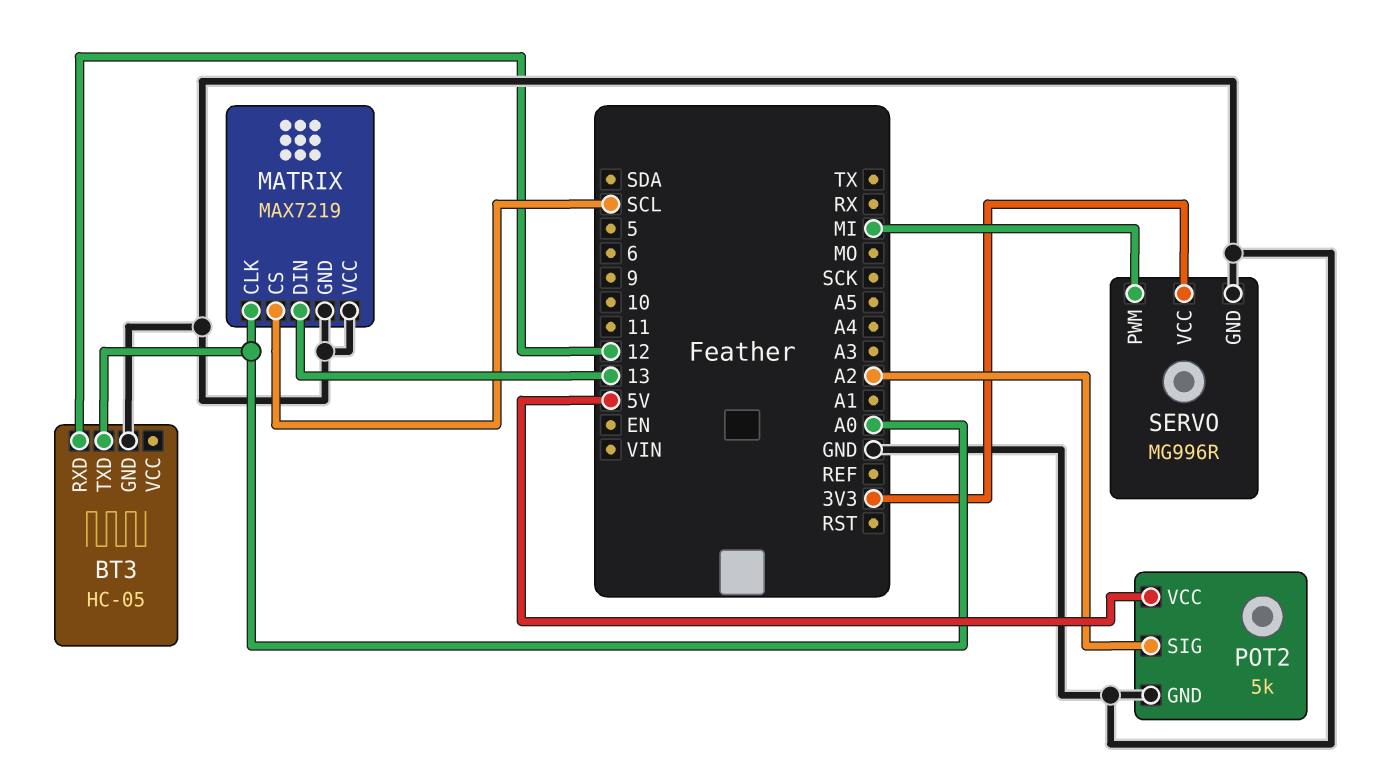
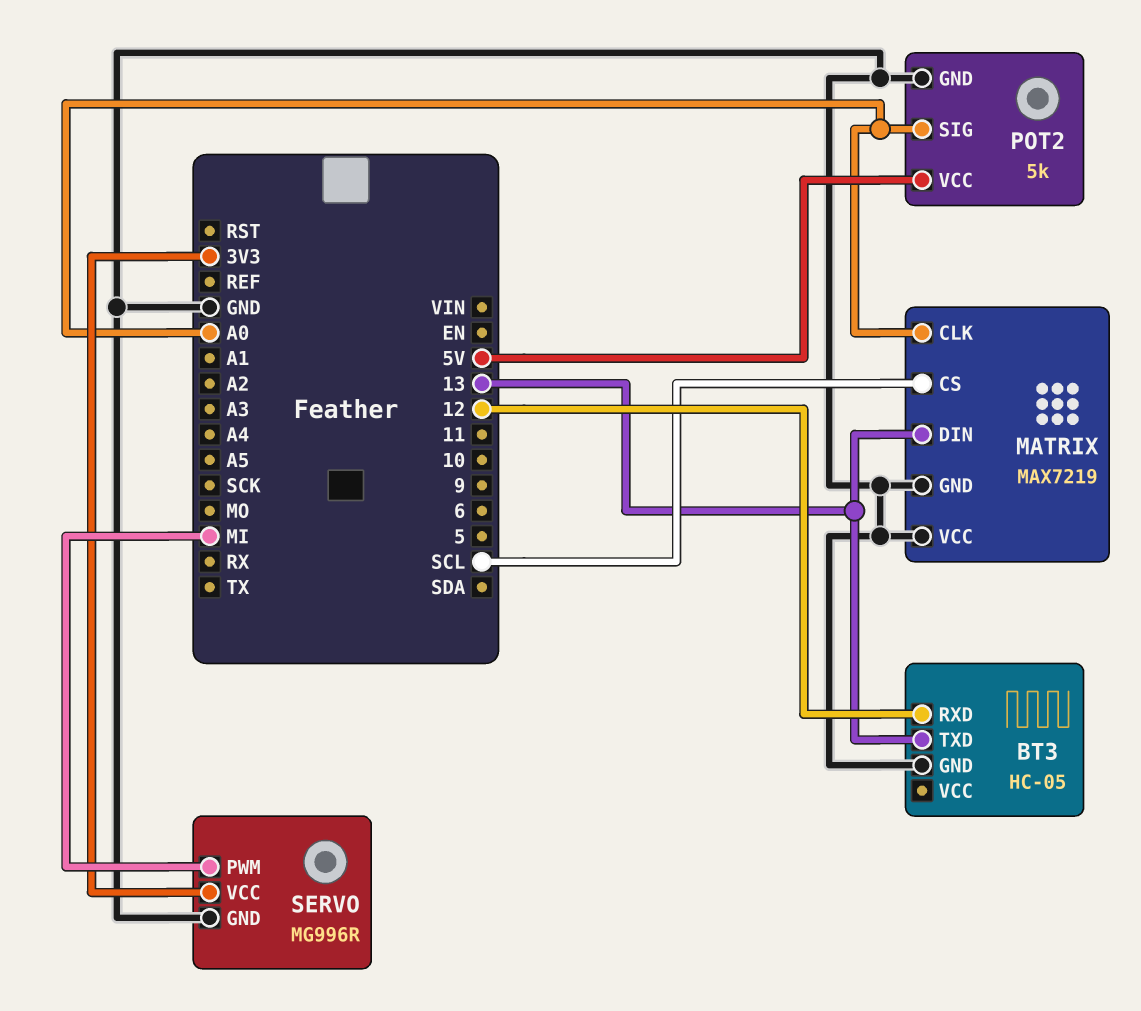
BT3 pin TXD: A0 -> 13
POT2 pin SIG: A2 -> A0

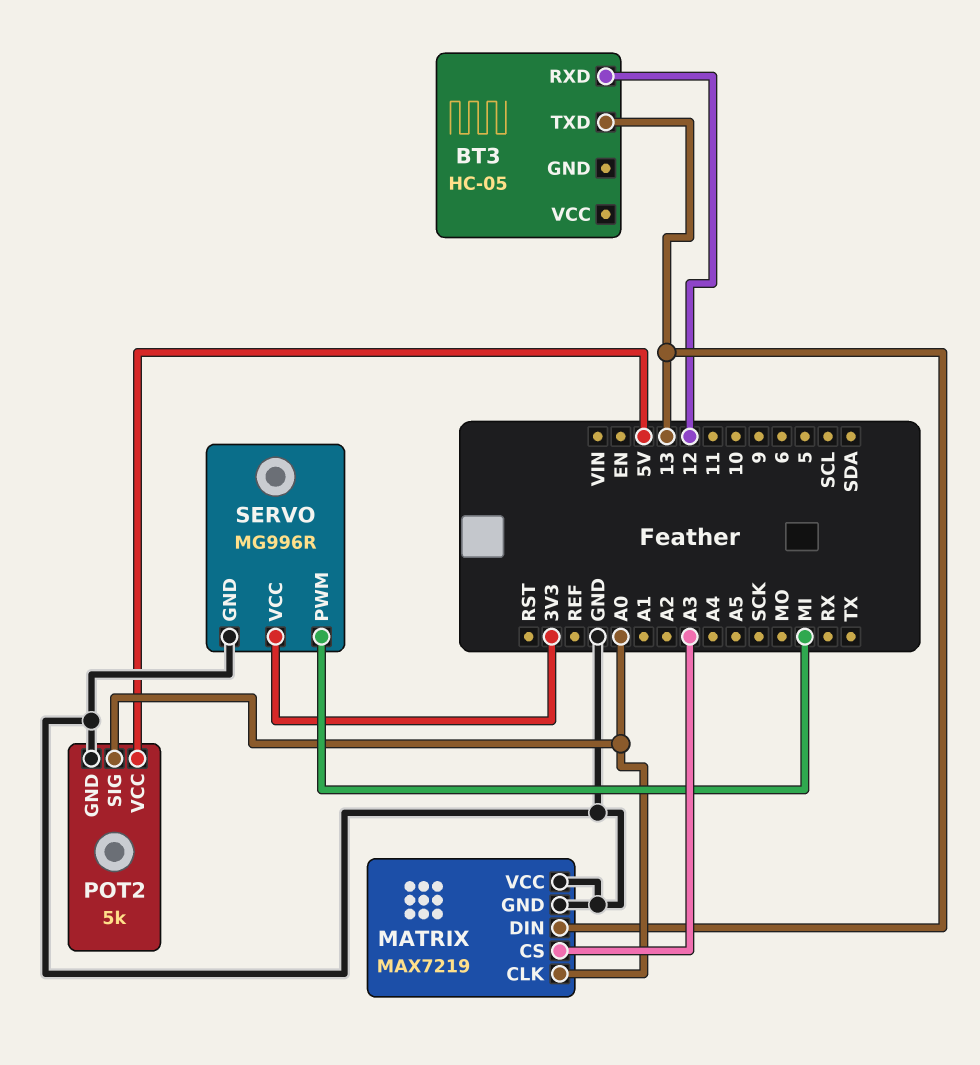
BT3 pin GND: GND -> none
MATRIX pin CS: SCL -> A3

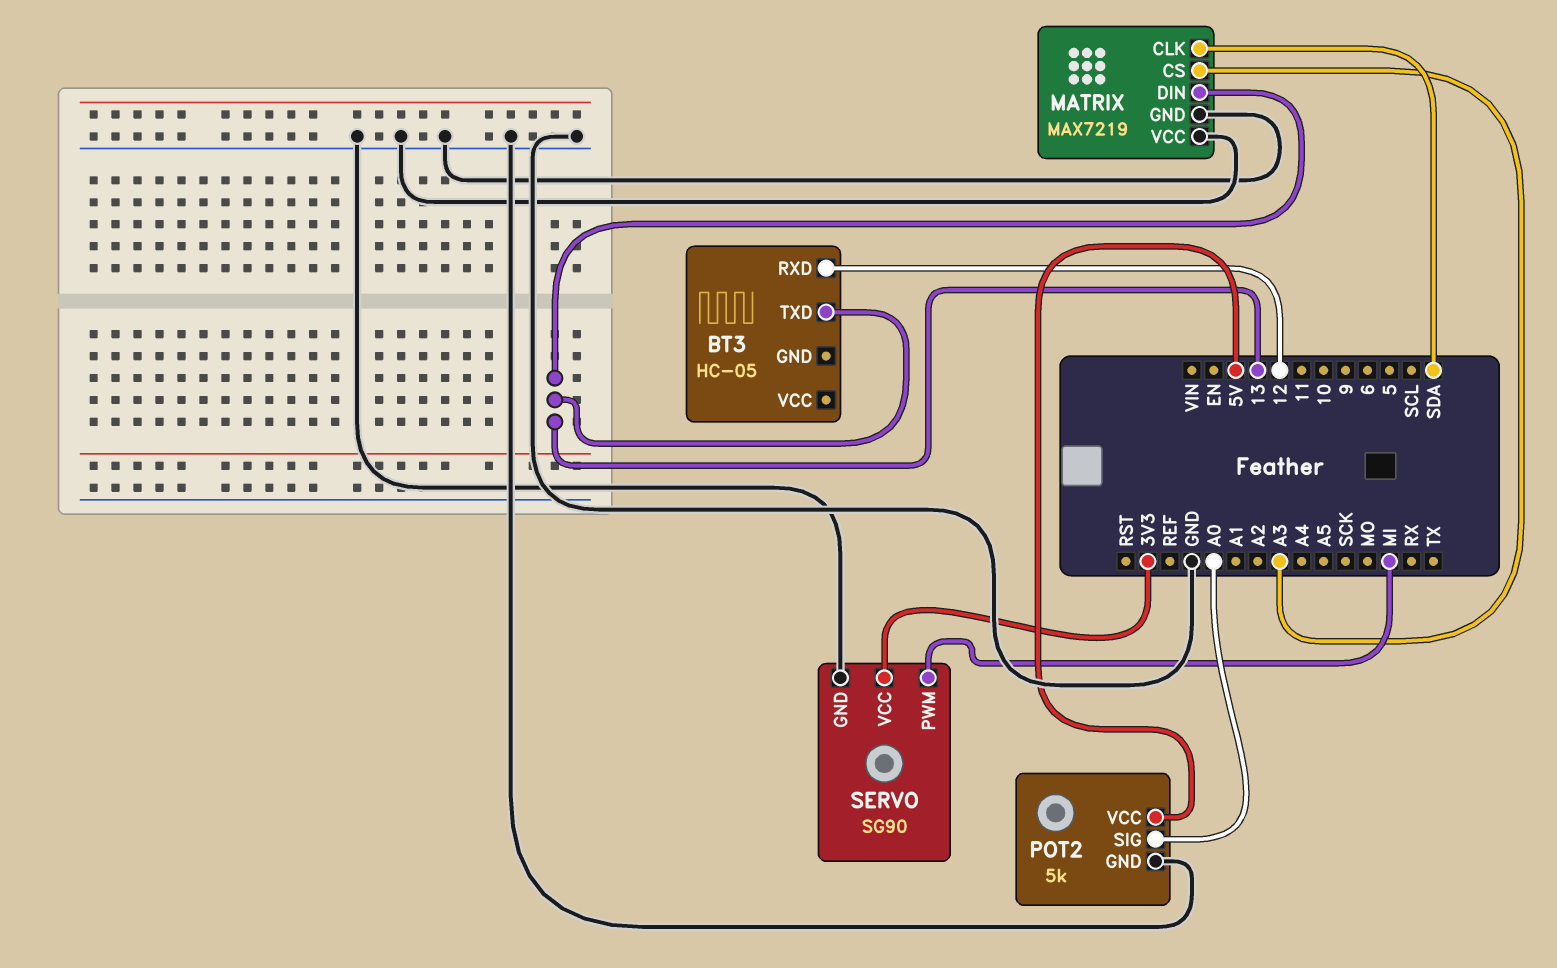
MATRIX pin CLK: A0 -> SDA
SERVO: MG996R -> SG90

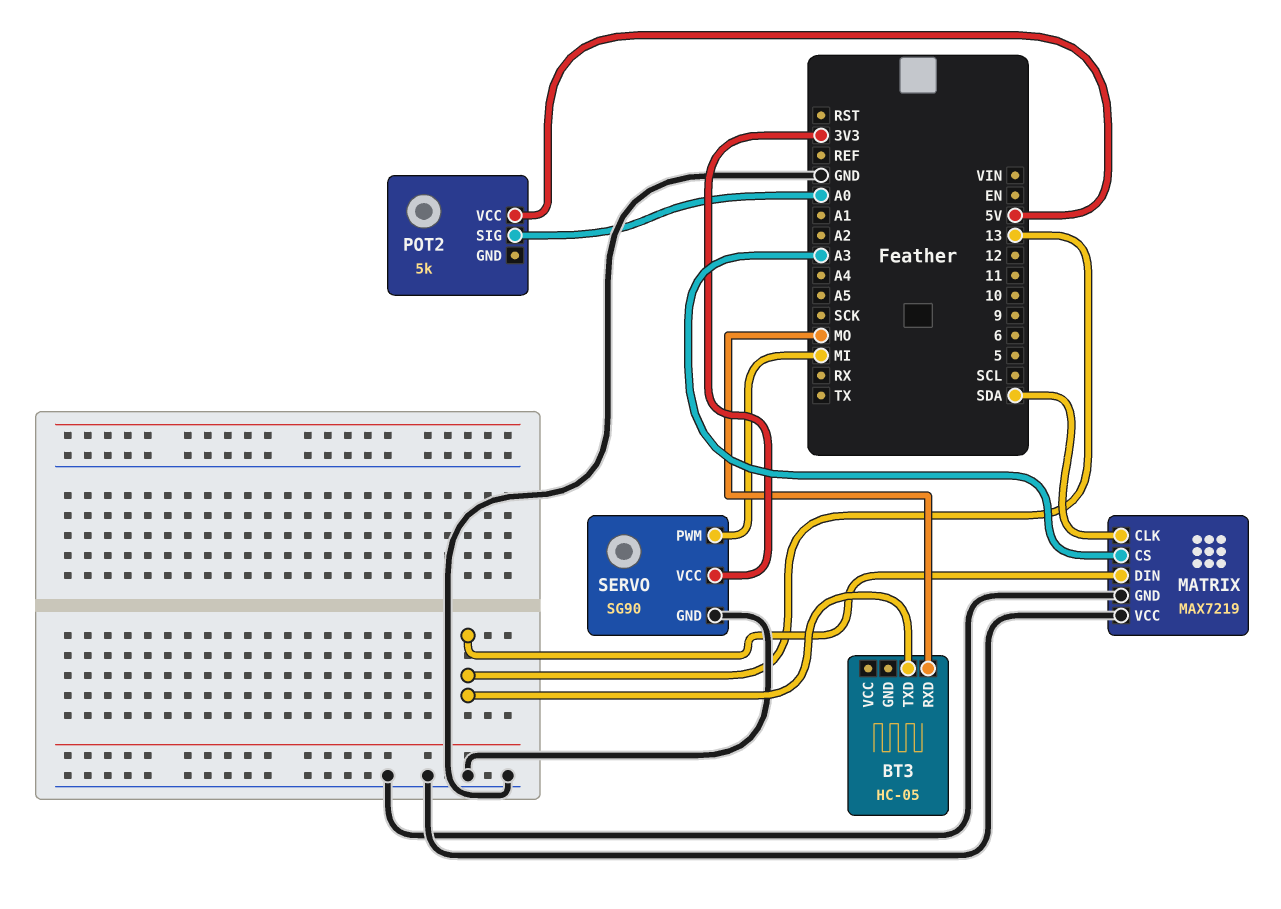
BT3 pin RXD: 12 -> MO
POT2 pin GND: GND -> none

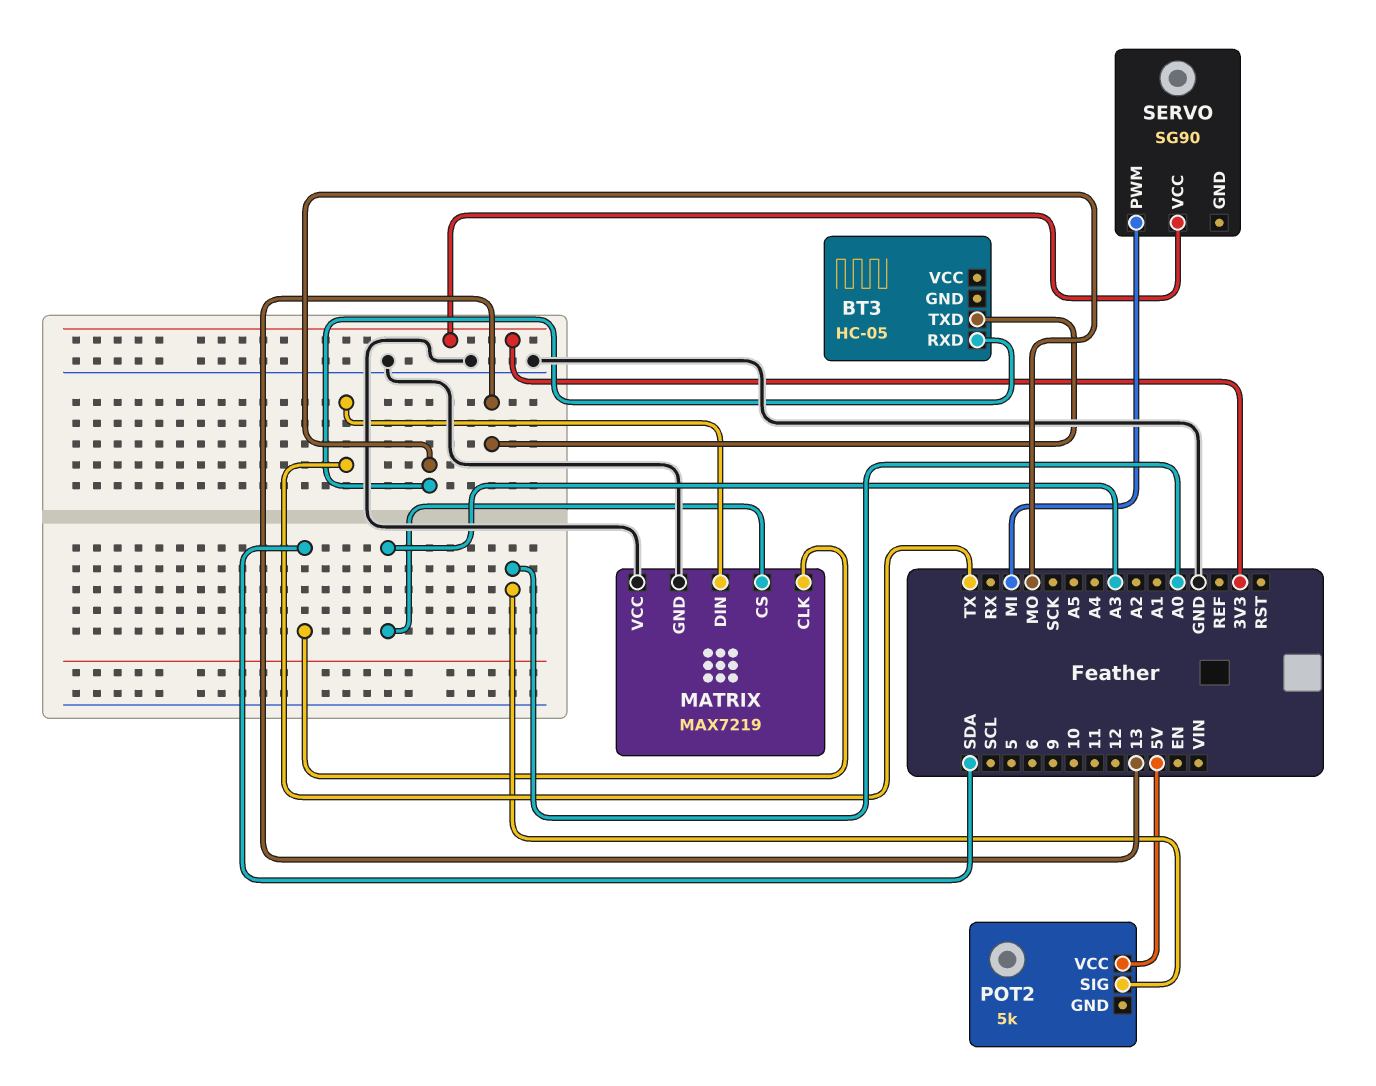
MATRIX pin DIN: 13 -> TX
SERVO pin GND: GND -> none

